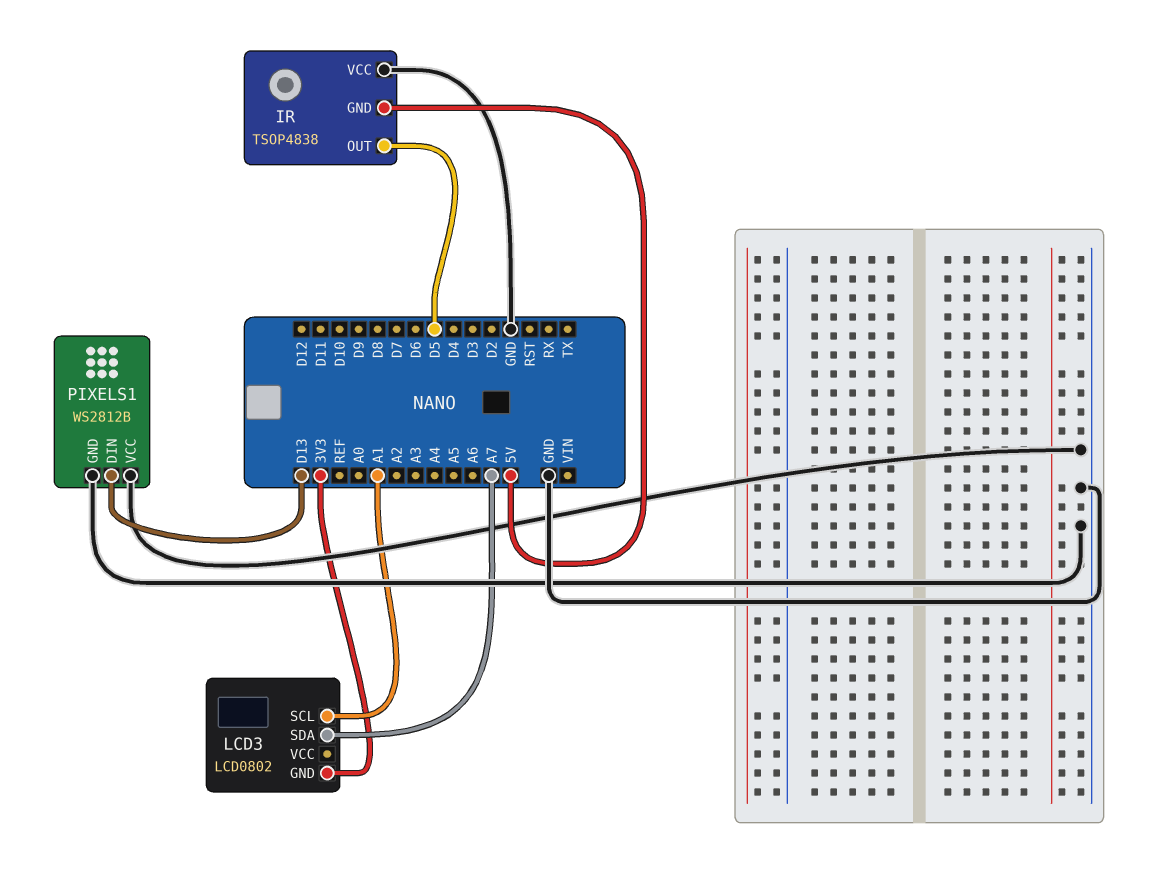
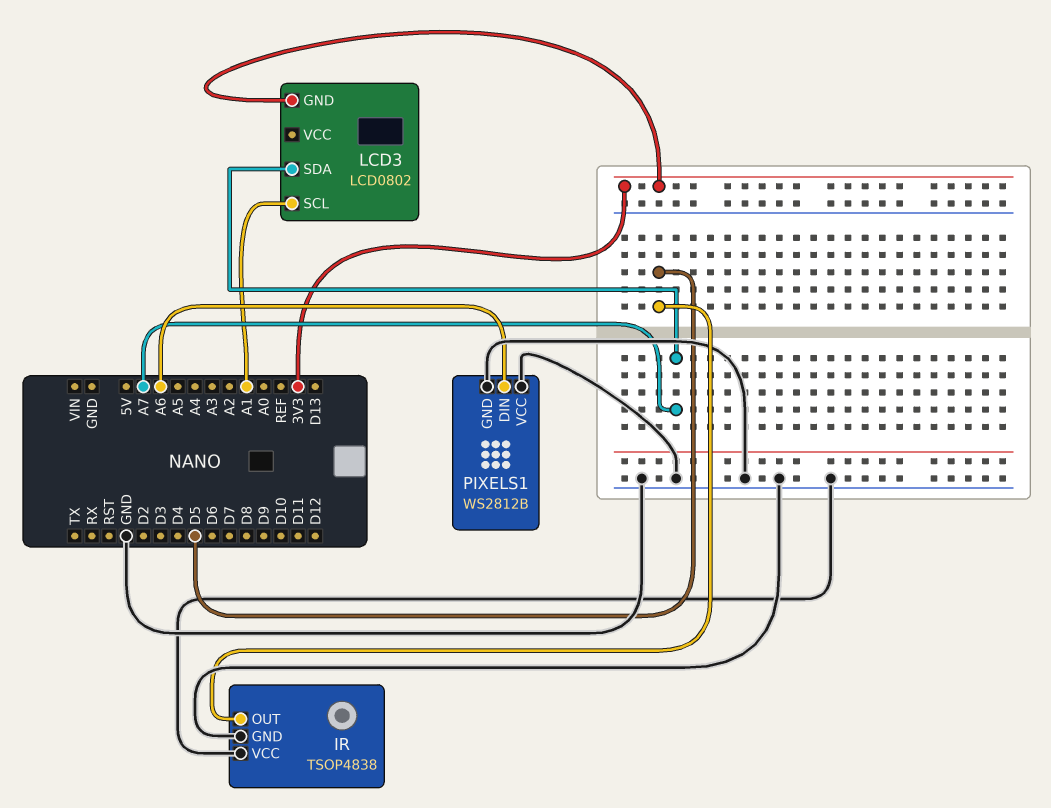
IR pin GND: 5V -> GND
PIXELS1 pin DIN: D13 -> A6

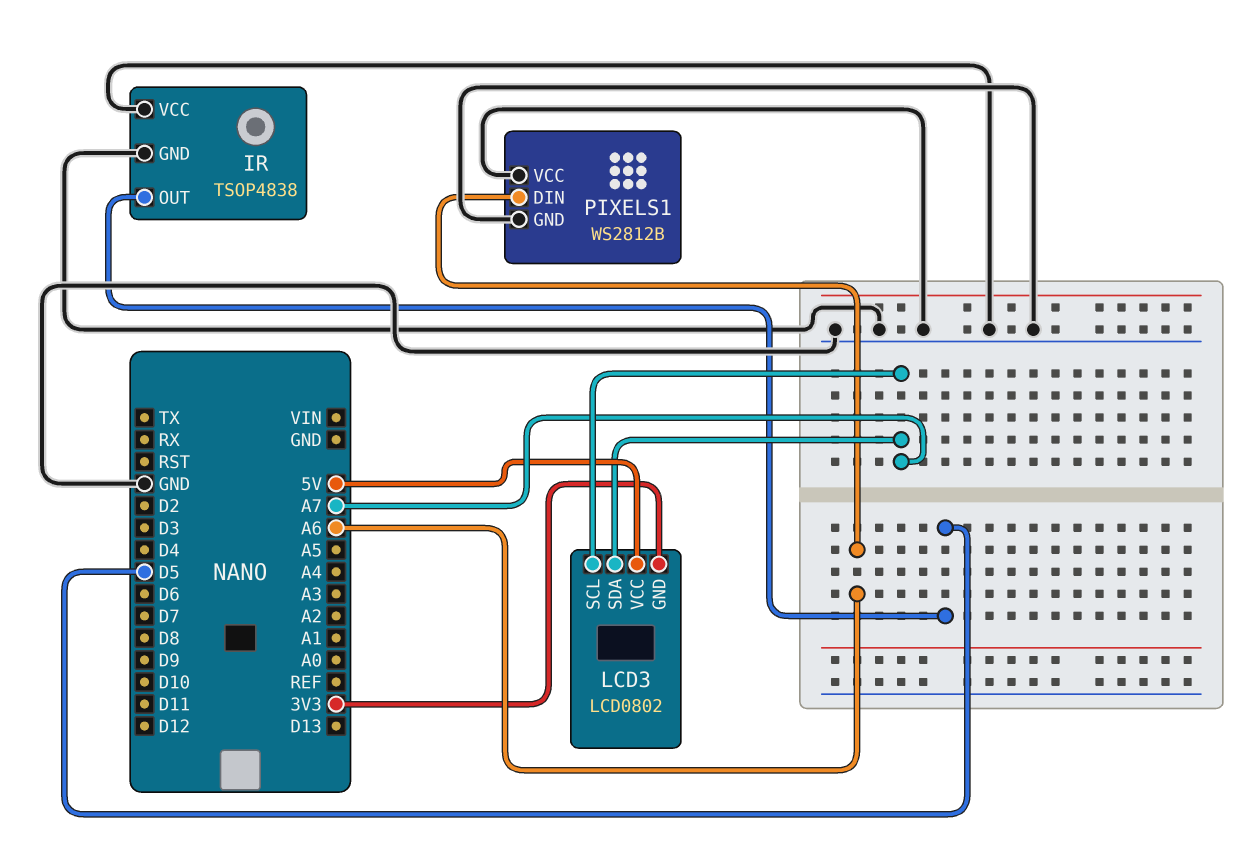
LCD3 pin SCL: A1 -> A7
LCD3 pin VCC: none -> 5V

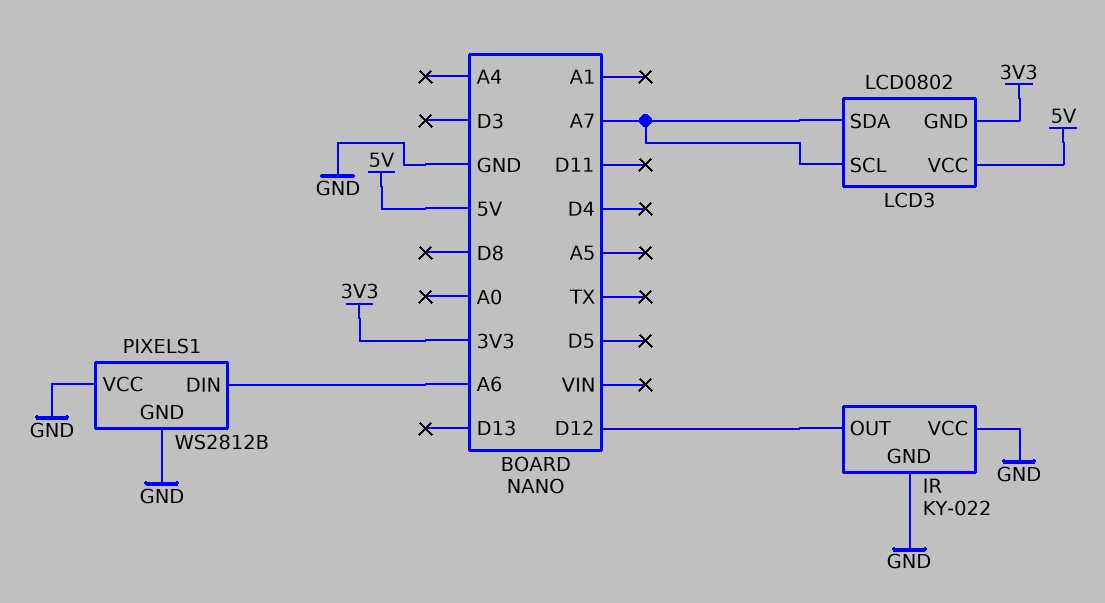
IR: TSOP4838 -> KY-022
IR pin OUT: D5 -> D12

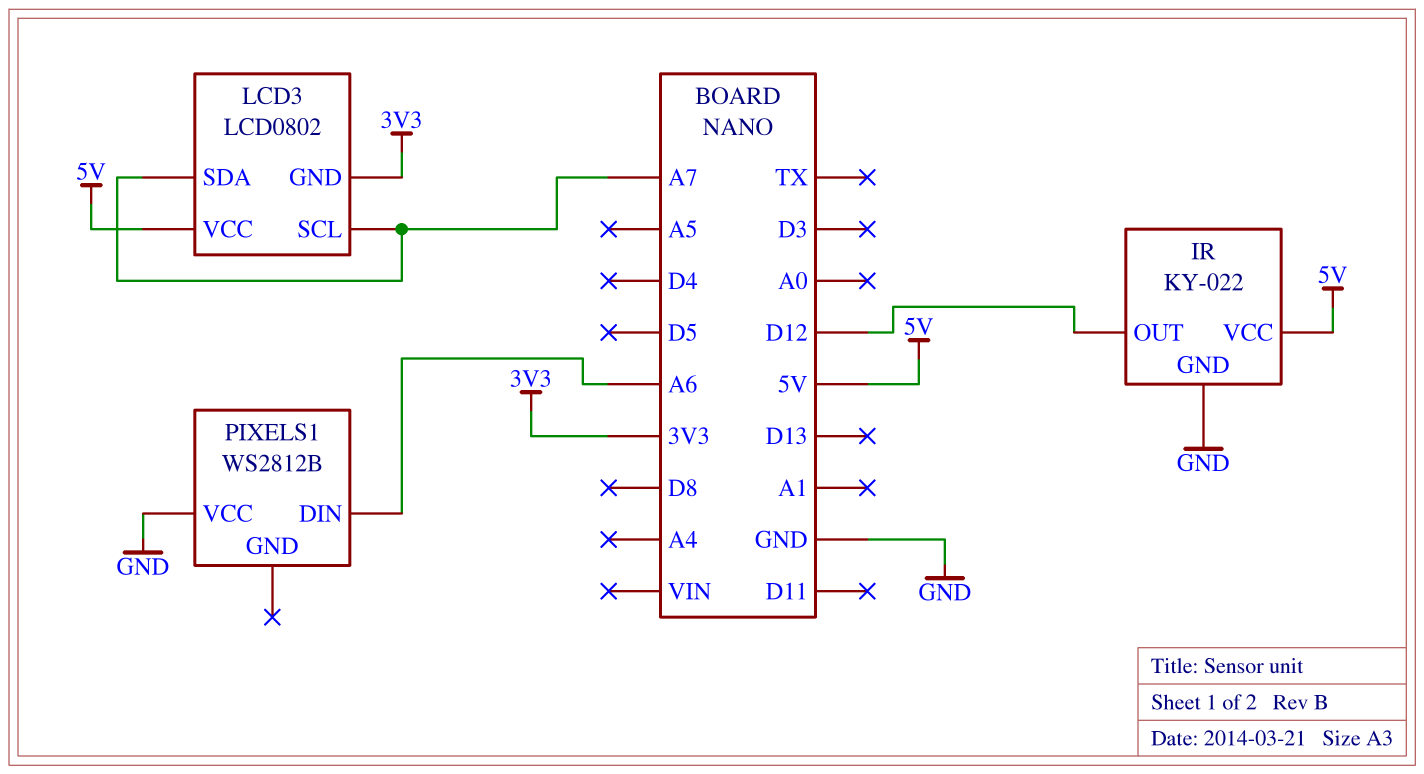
IR pin VCC: GND -> 5V
PIXELS1 pin GND: GND -> none

